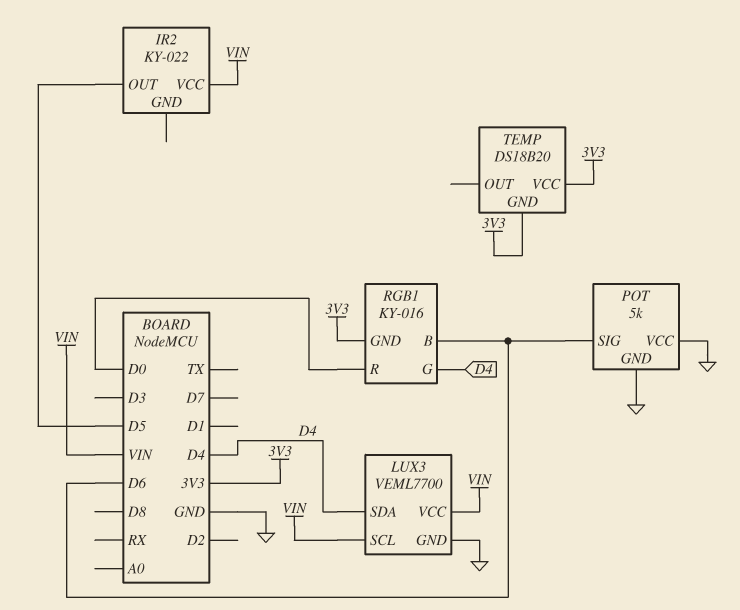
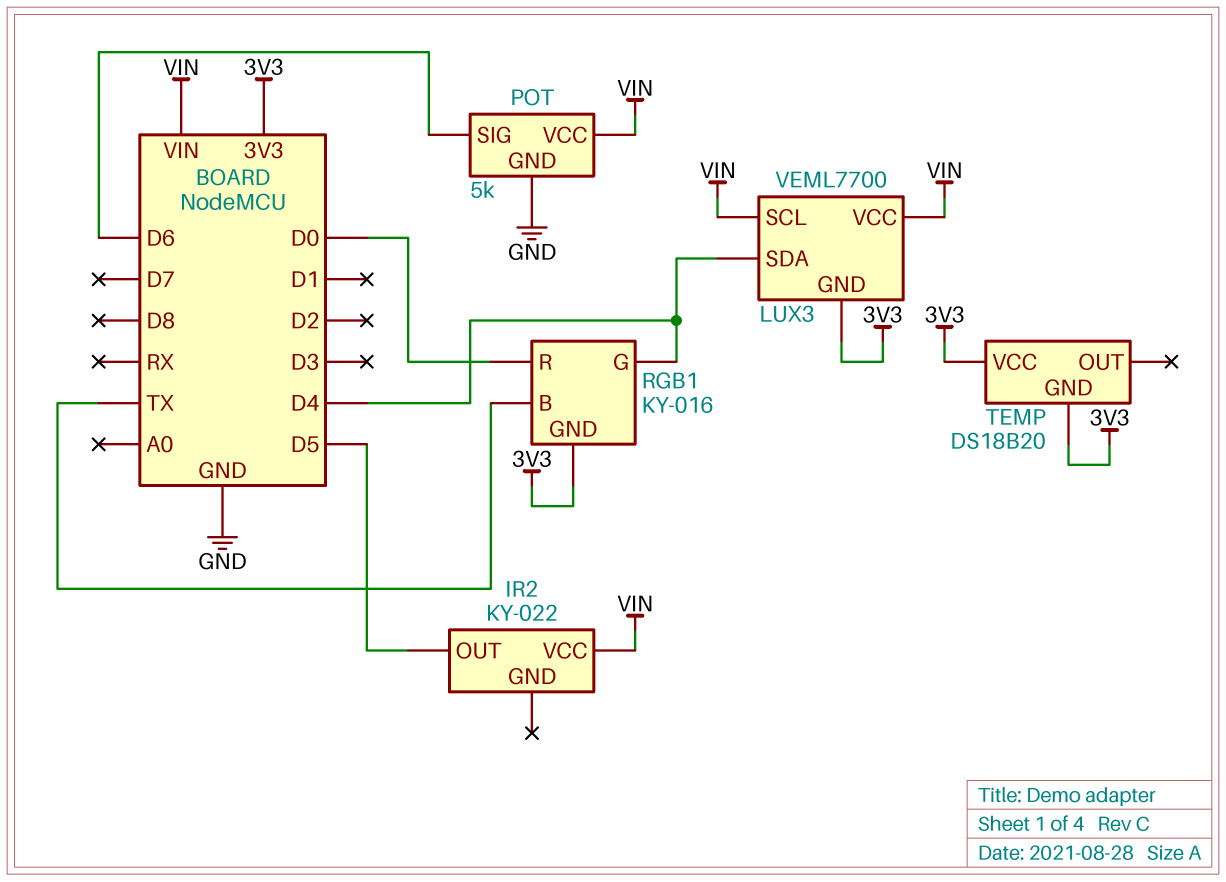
LUX3 pin GND: GND -> 3V3
POT pin VCC: GND -> VIN
RGB1 pin B: D6 -> TX

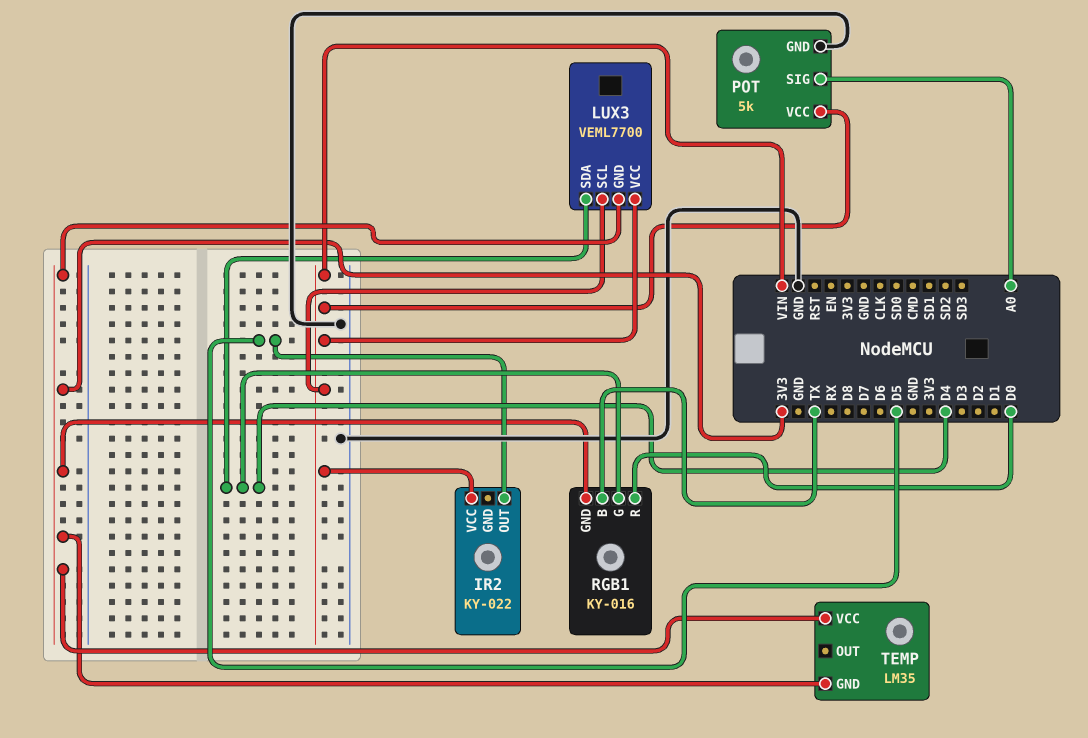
POT pin SIG: D6 -> A0
TEMP: DS18B20 -> LM35

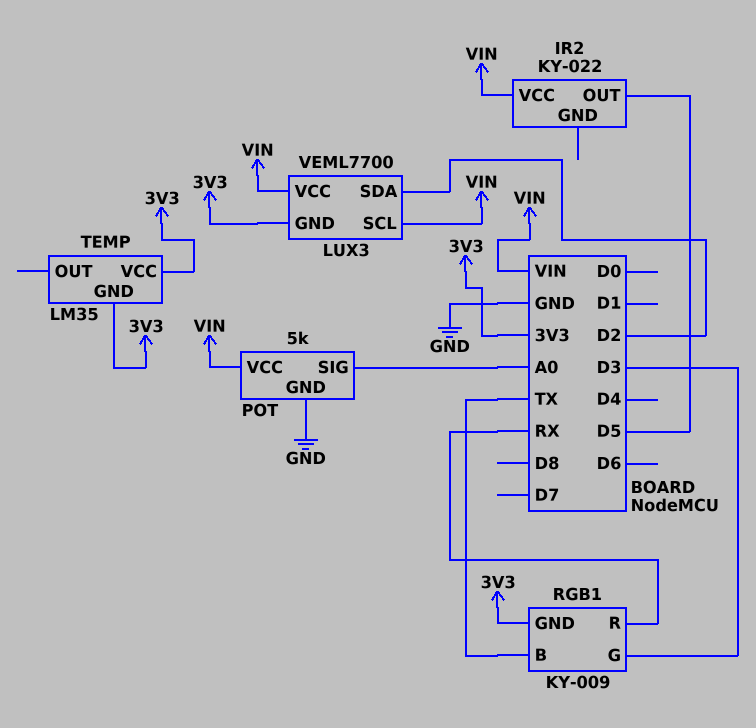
LUX3 pin SDA: D4 -> D2
RGB1: KY-016 -> KY-009
RGB1 pin G: D4 -> D3
RGB1 pin R: D0 -> RX

